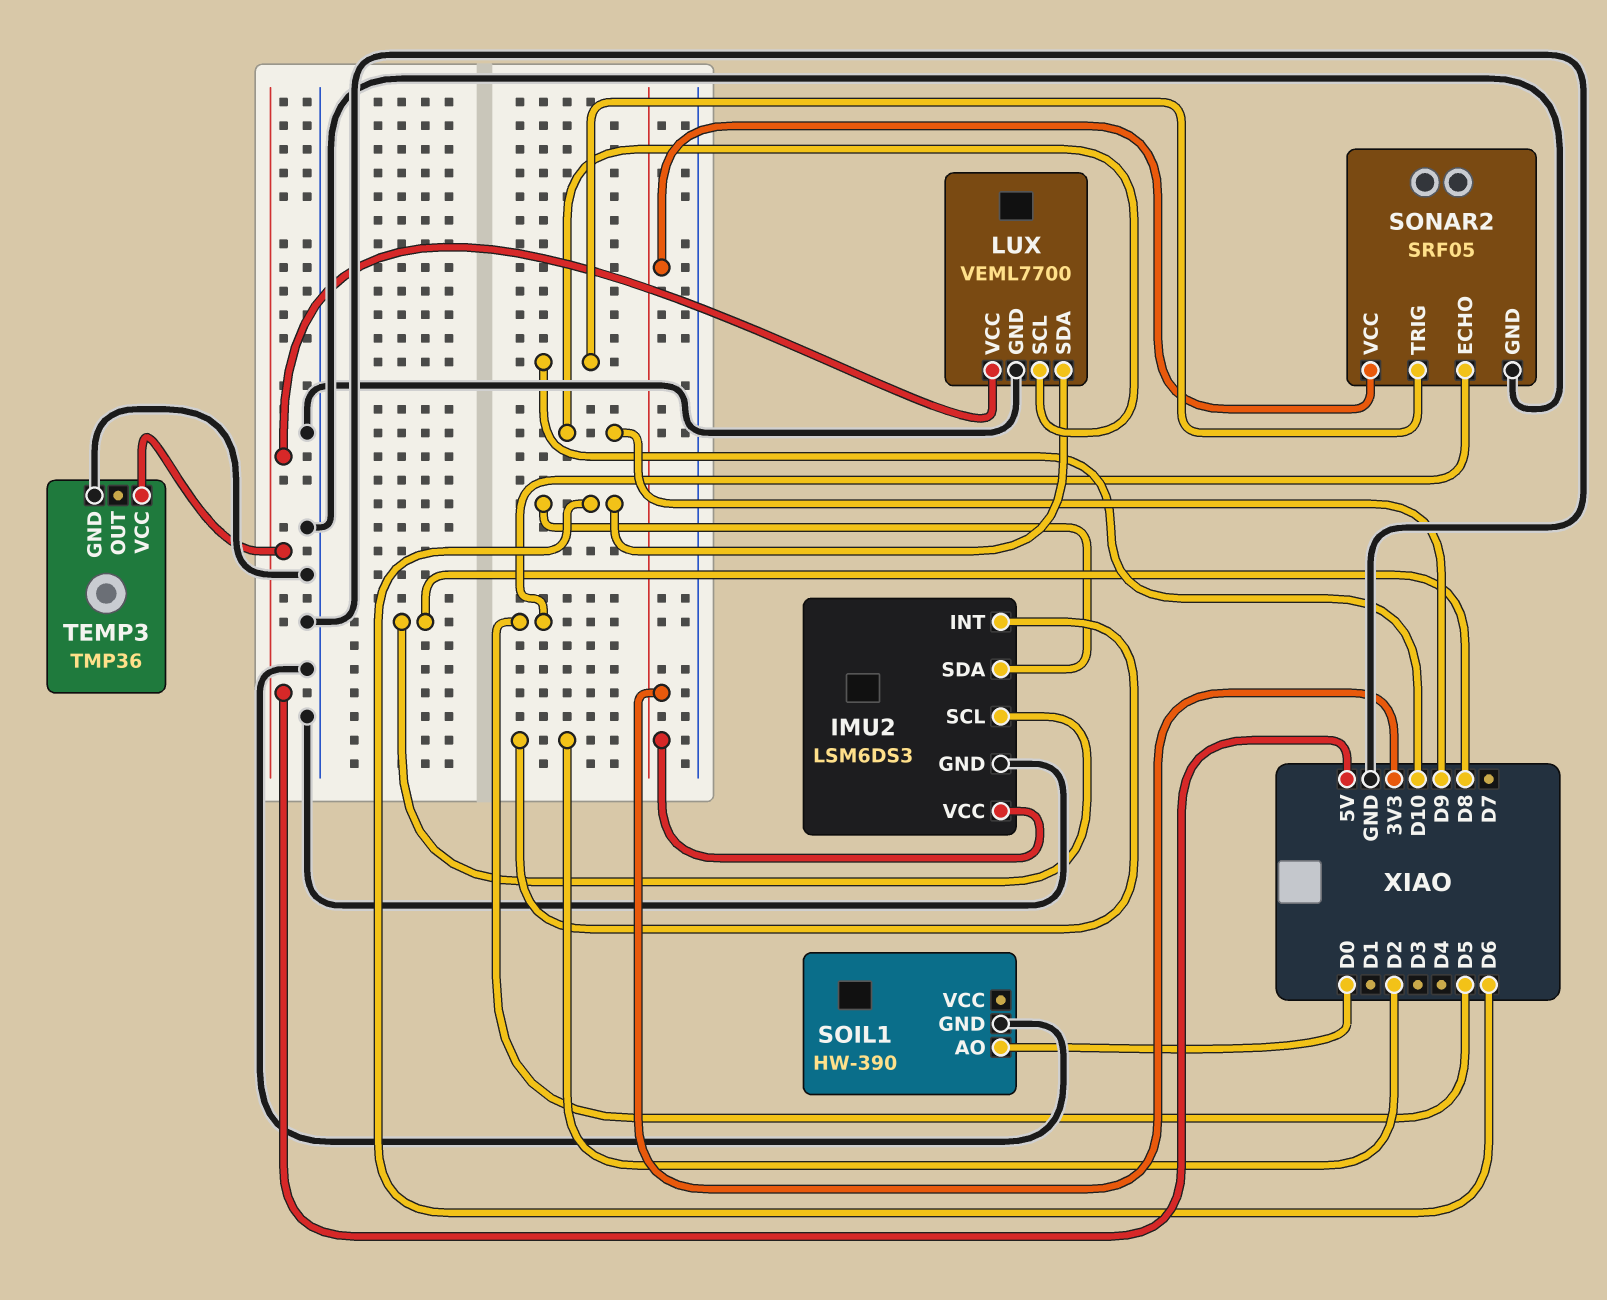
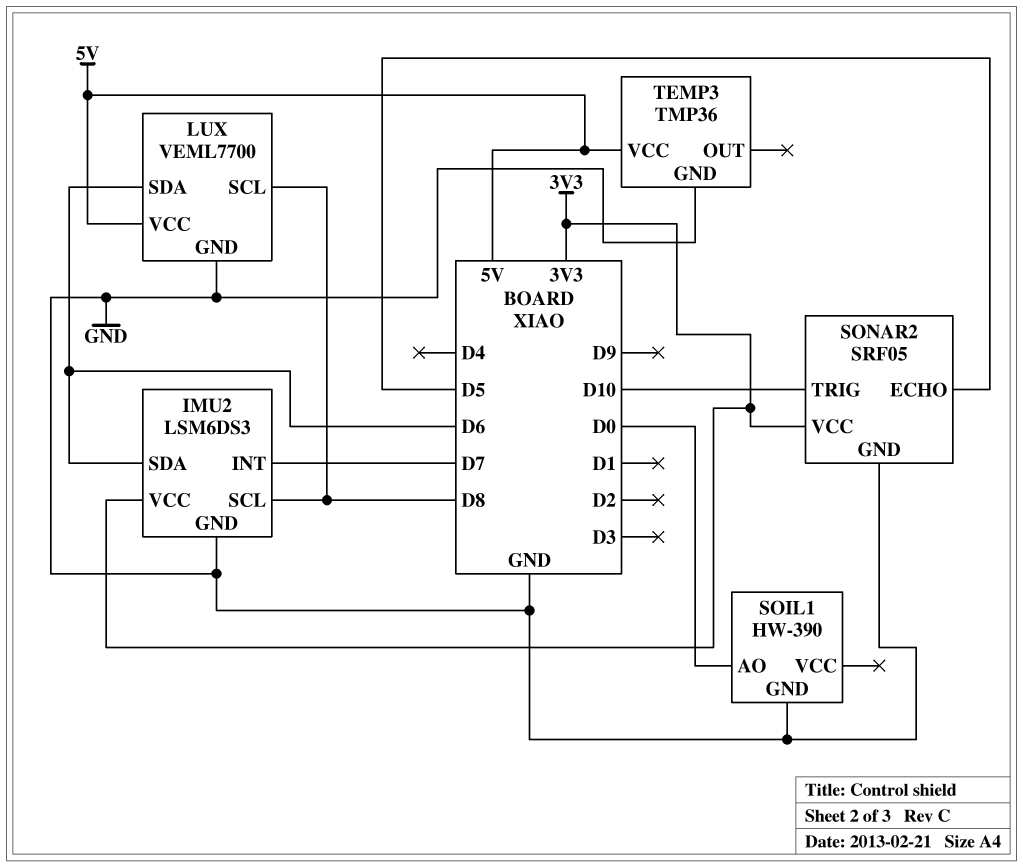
IMU2 pin INT: D2 -> D7
LUX pin SCL: D9 -> D8

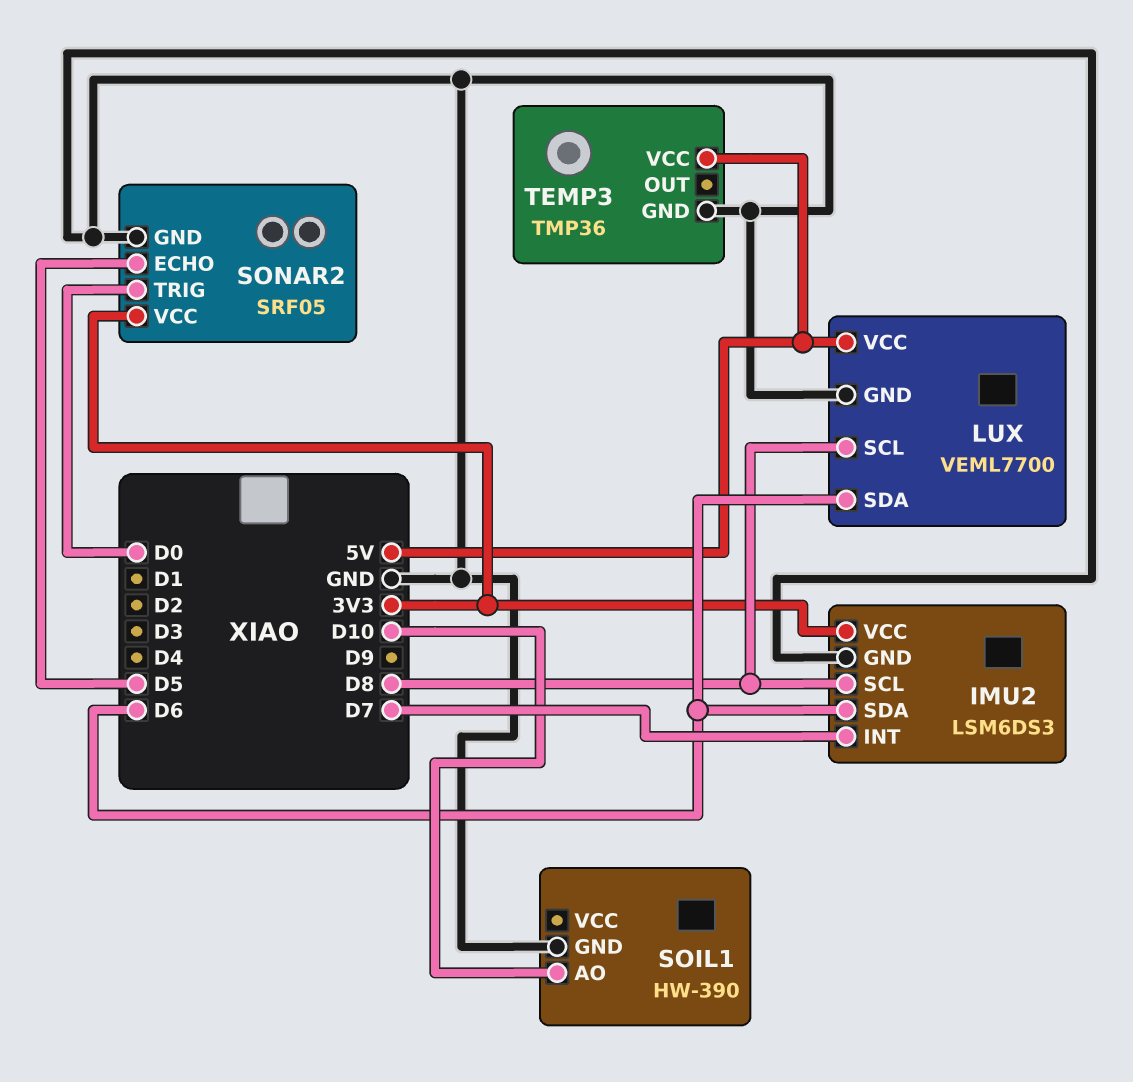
SOIL1 pin AO: D0 -> D10
SONAR2 pin TRIG: D10 -> D0

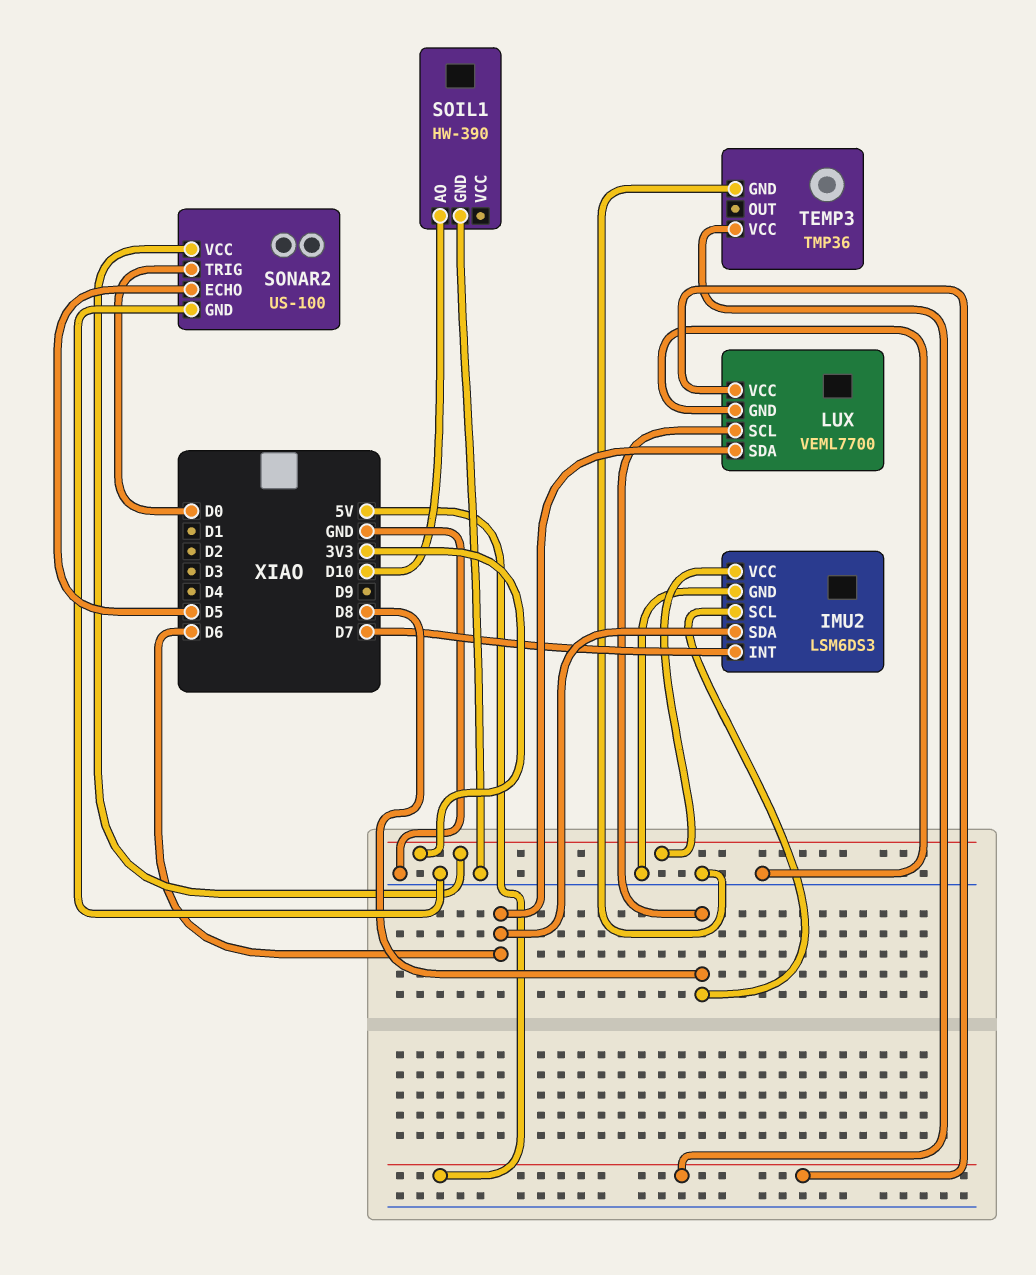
SONAR2: SRF05 -> US-100

